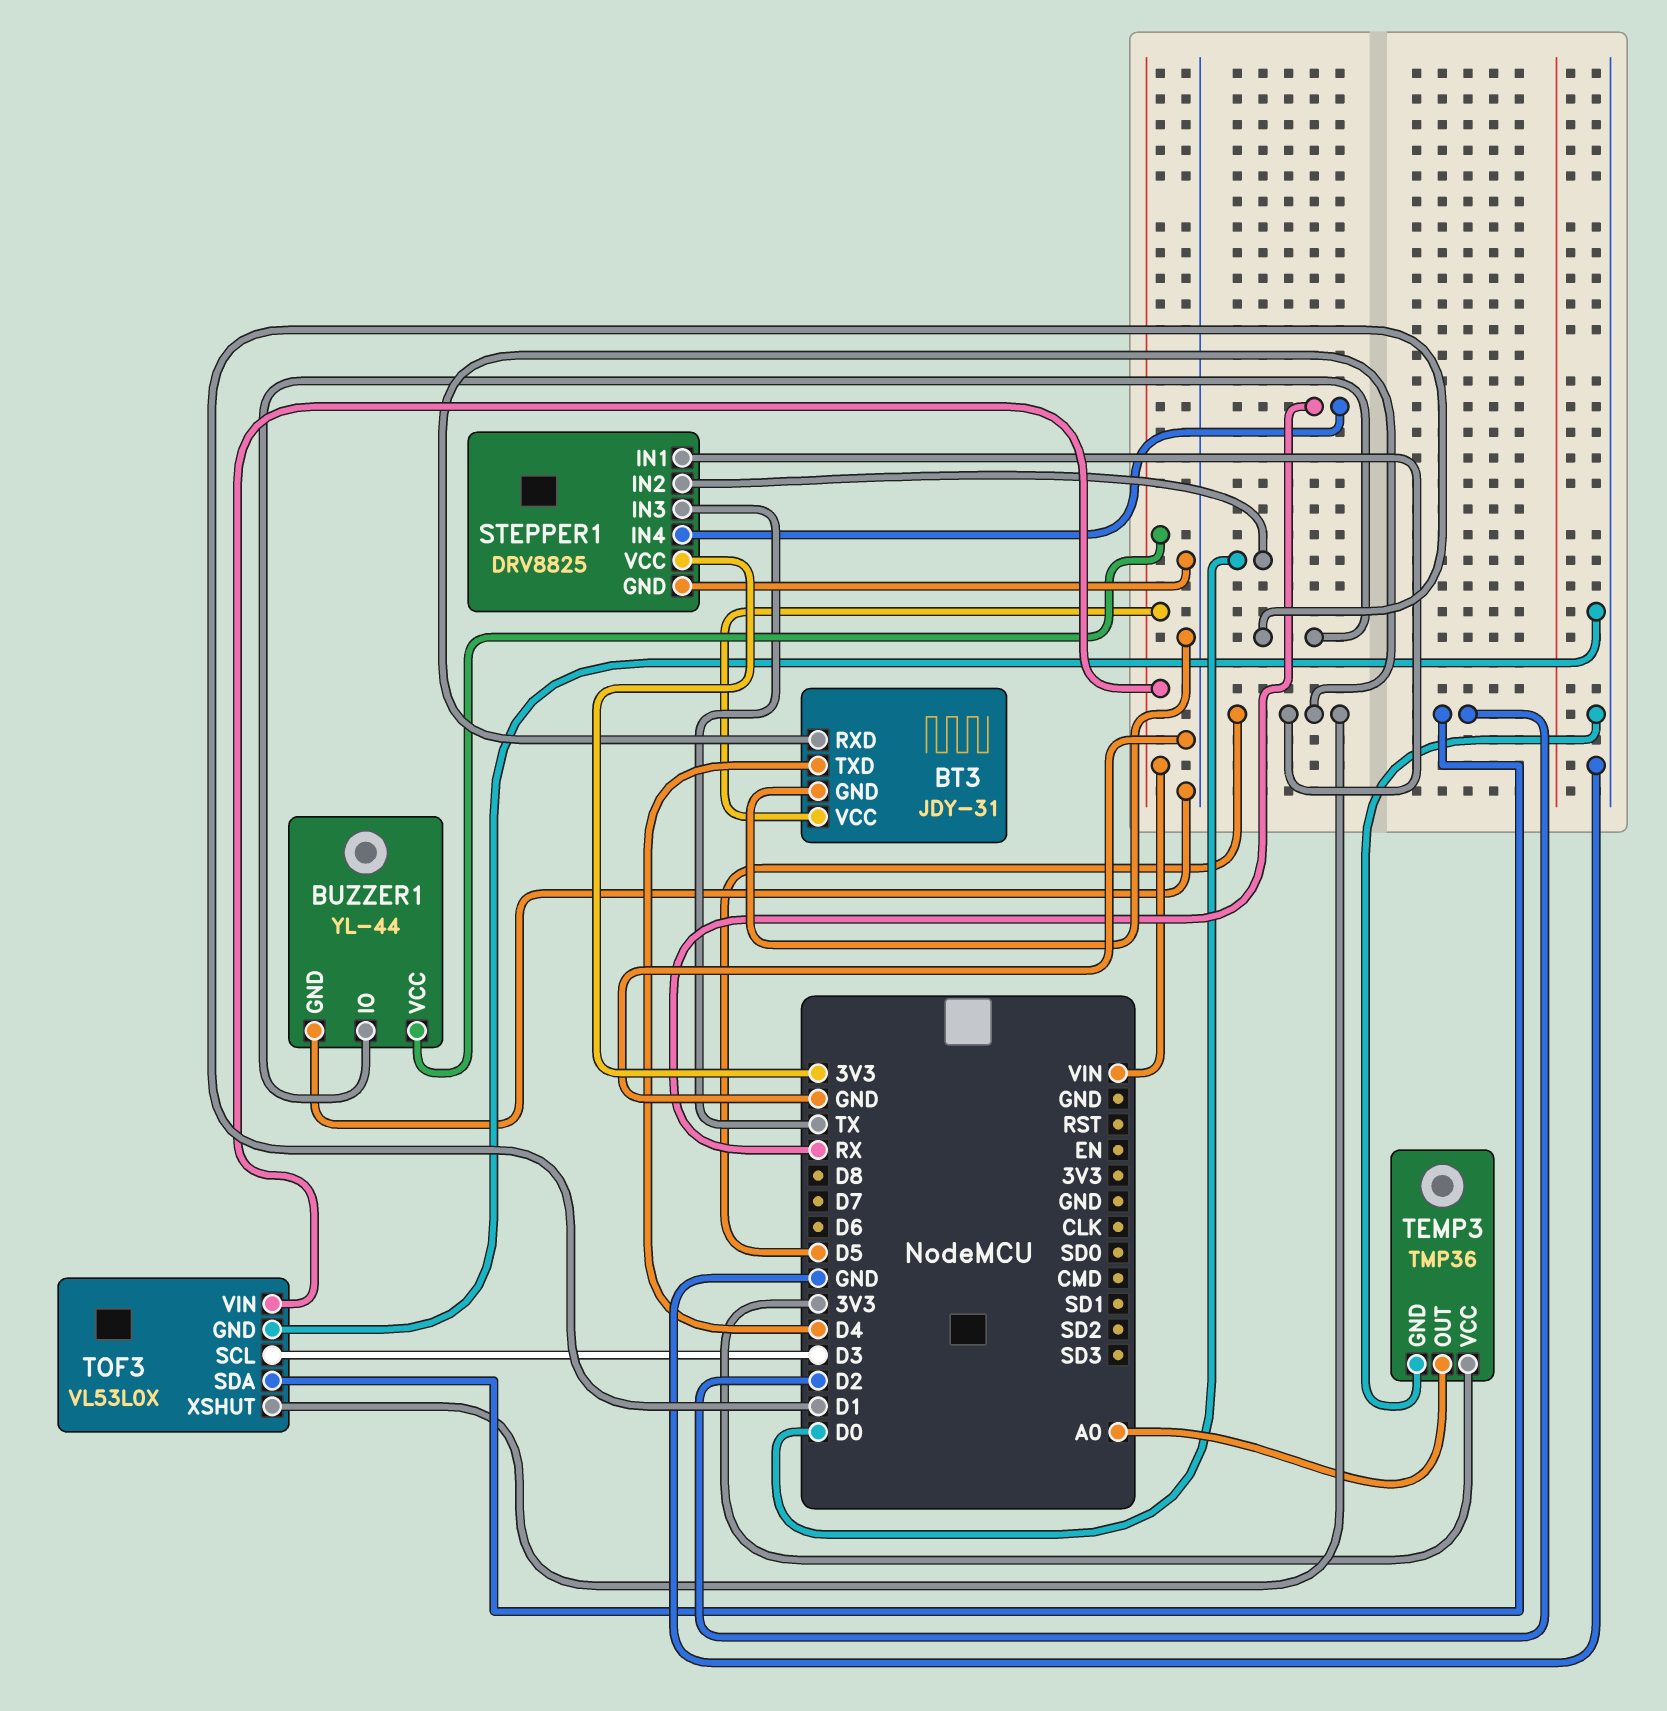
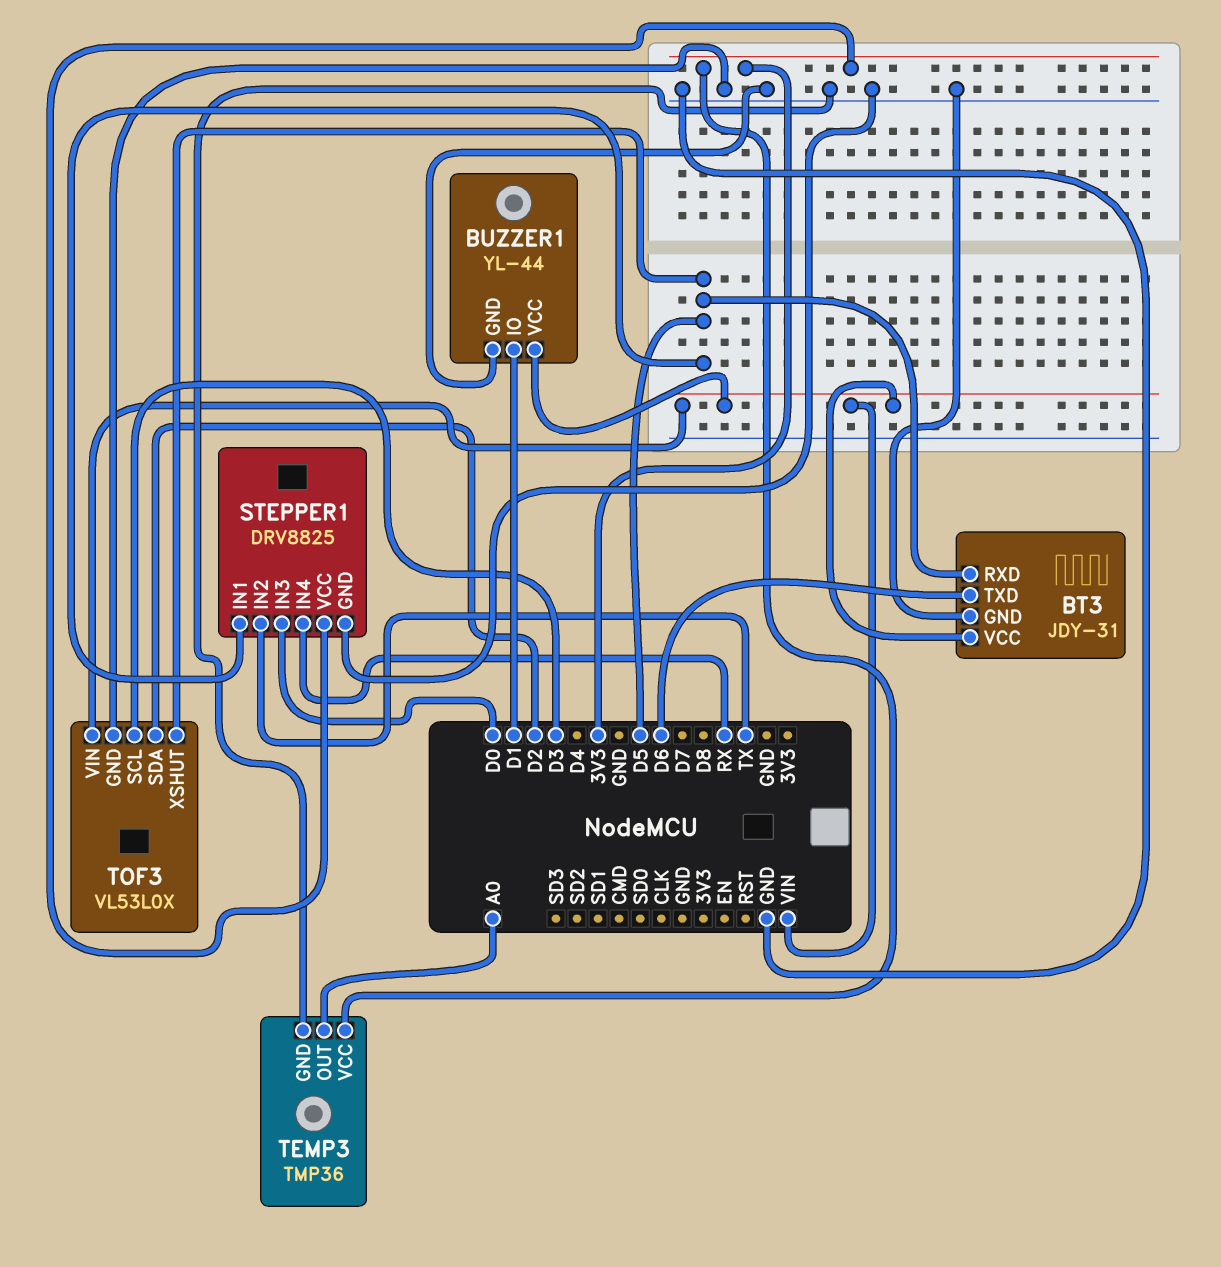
BT3 pin TXD: D4 -> D6
STEPPER1 pin IN2: D0 -> TX
STEPPER1 pin IN3: TX -> D0

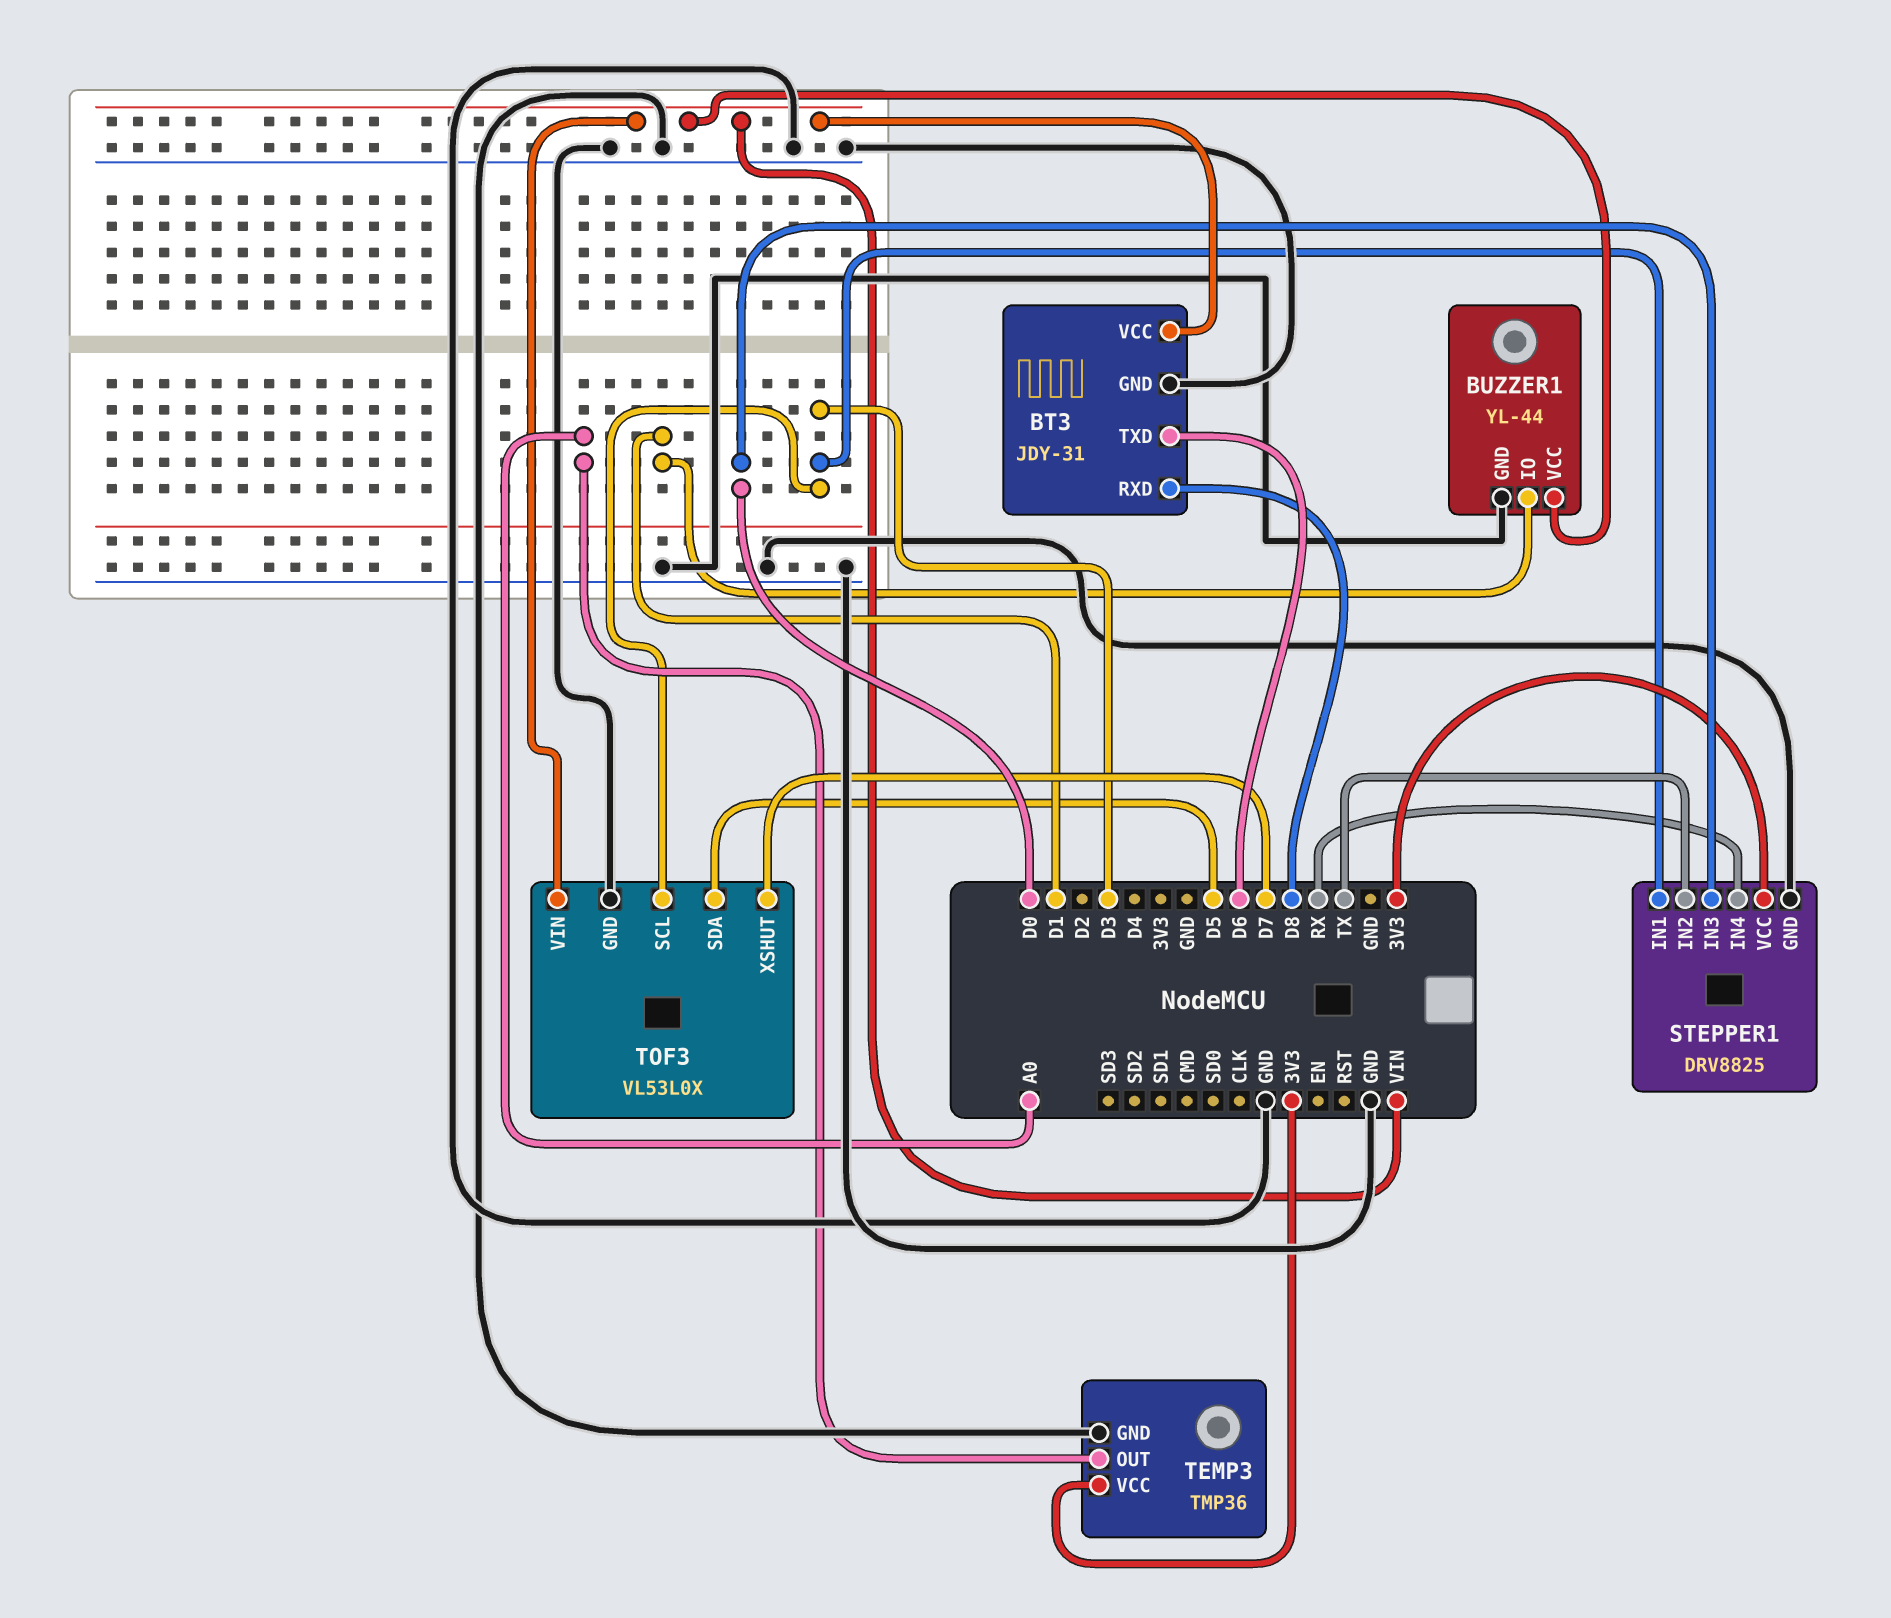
BT3 pin RXD: D5 -> D8
STEPPER1 pin IN1: D5 -> D3
TOF3 pin SDA: D2 -> D5
TOF3 pin XSHUT: D5 -> D7

